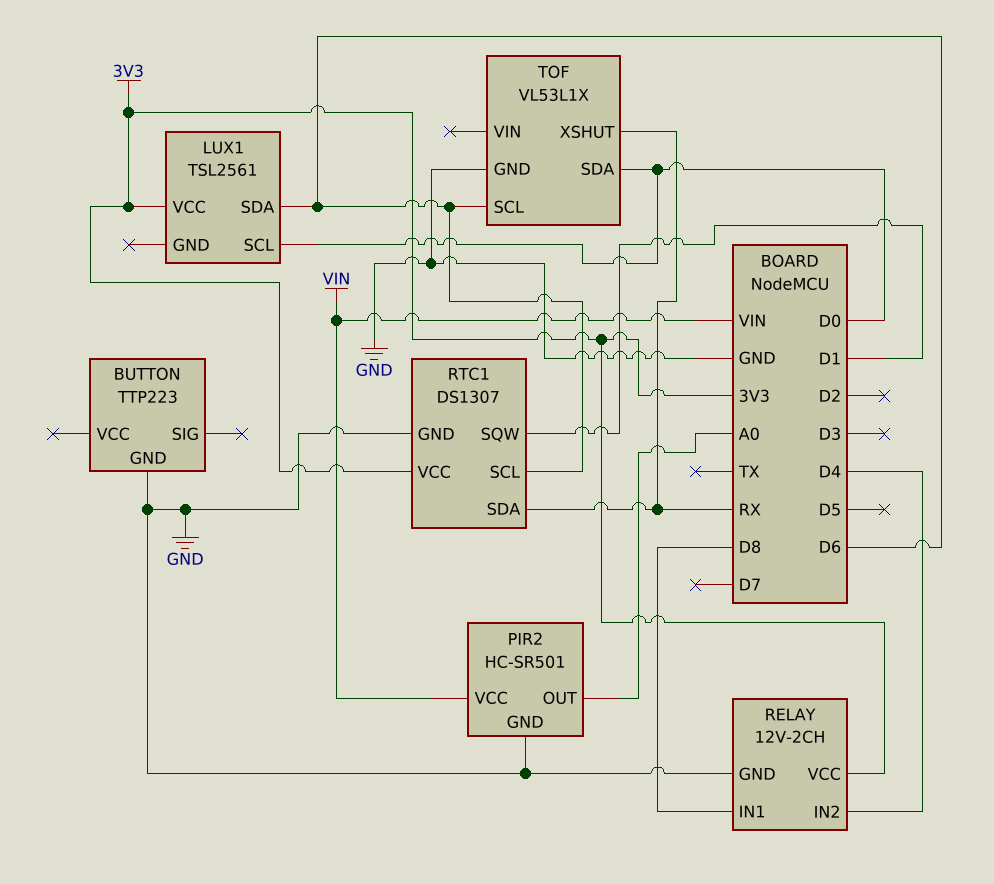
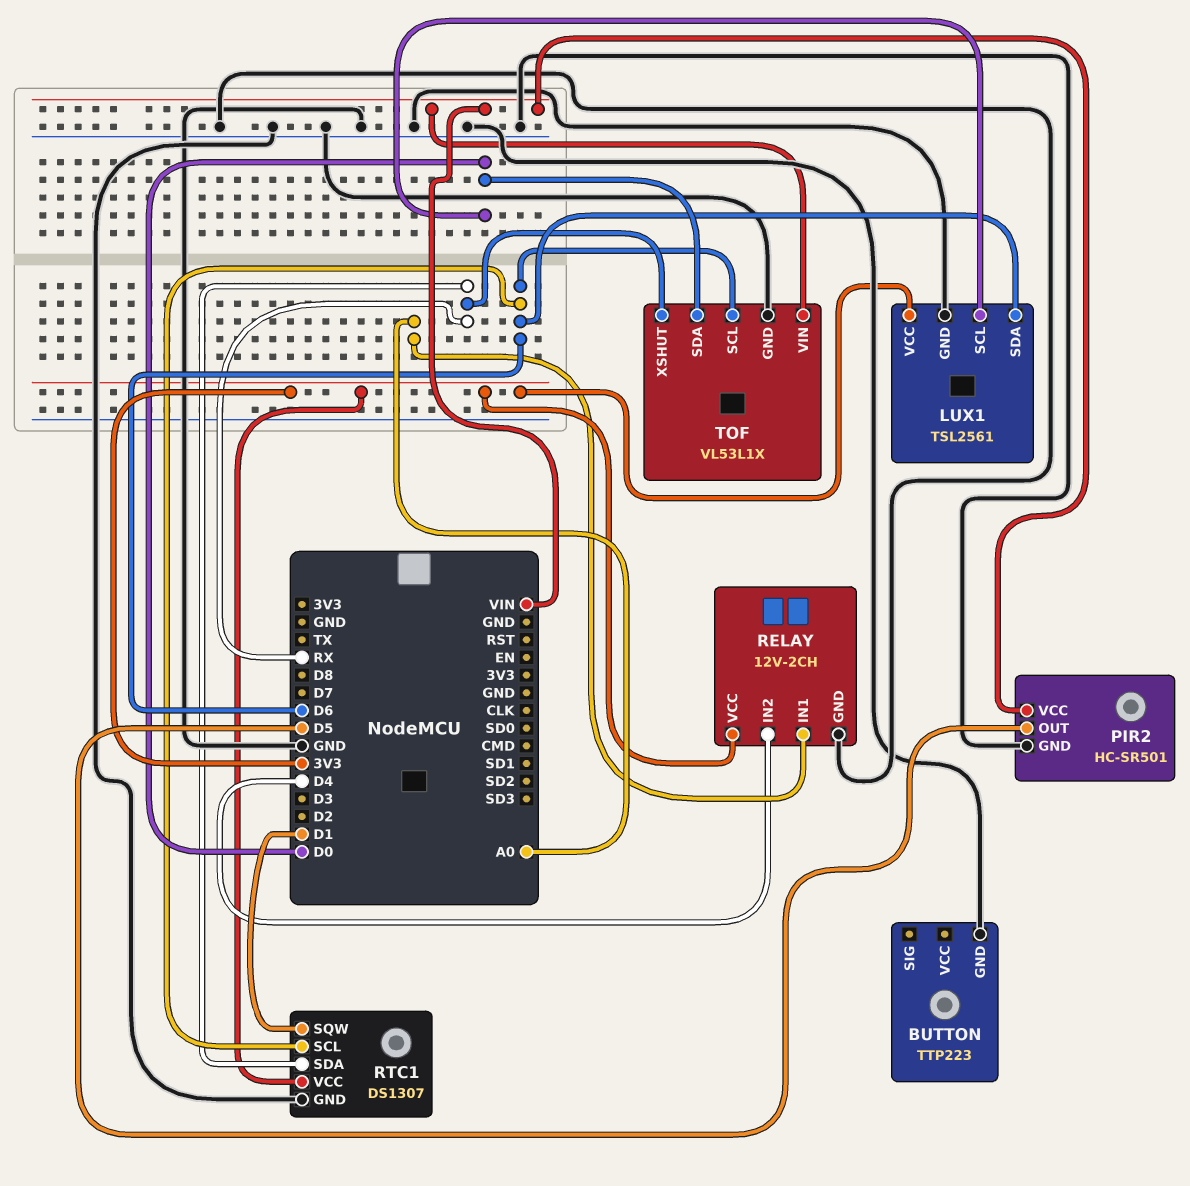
LUX1 pin GND: none -> GND
PIR2 pin OUT: A0 -> D5
RELAY pin IN1: D8 -> A0
TOF pin VIN: none -> VIN

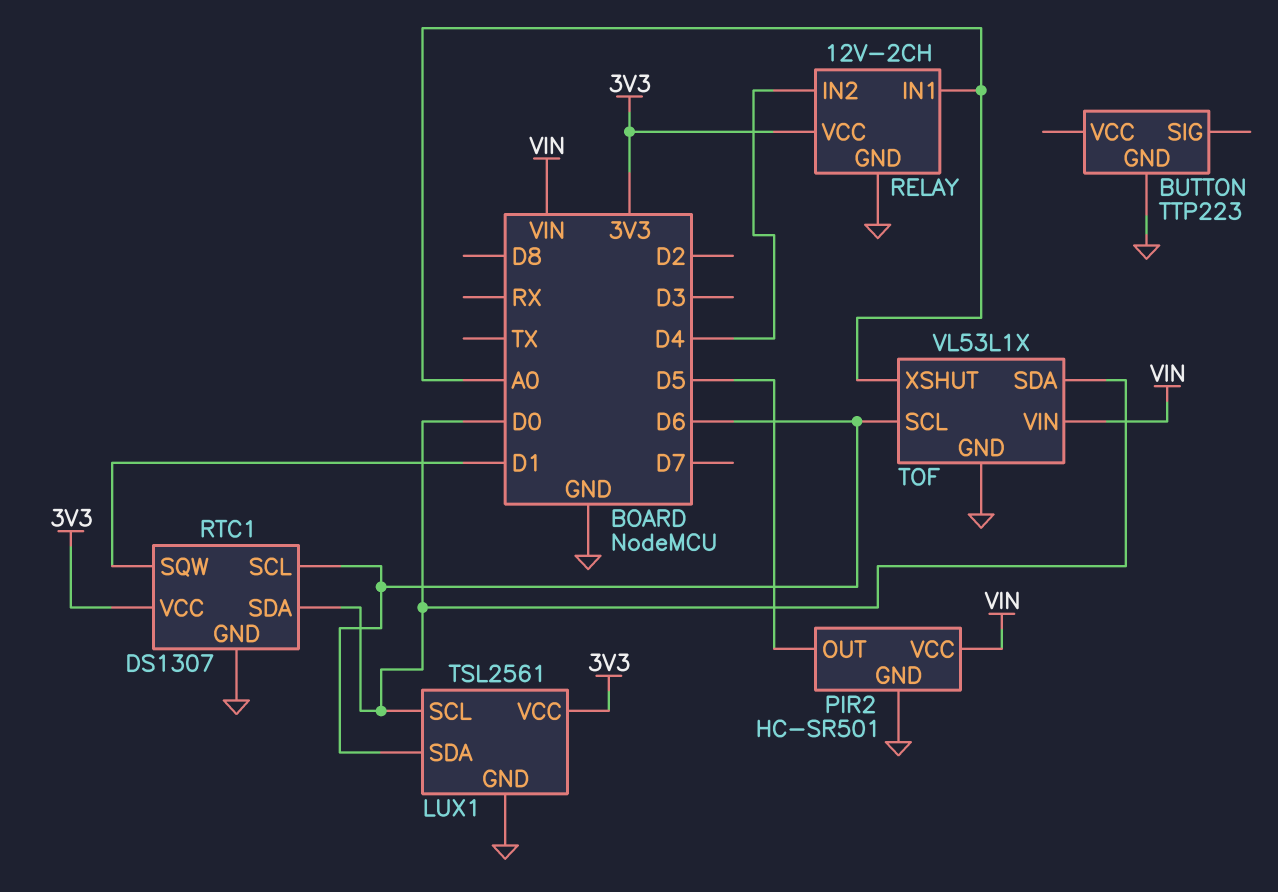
RTC1 pin SDA: RX -> D0
TOF pin XSHUT: RX -> A0

